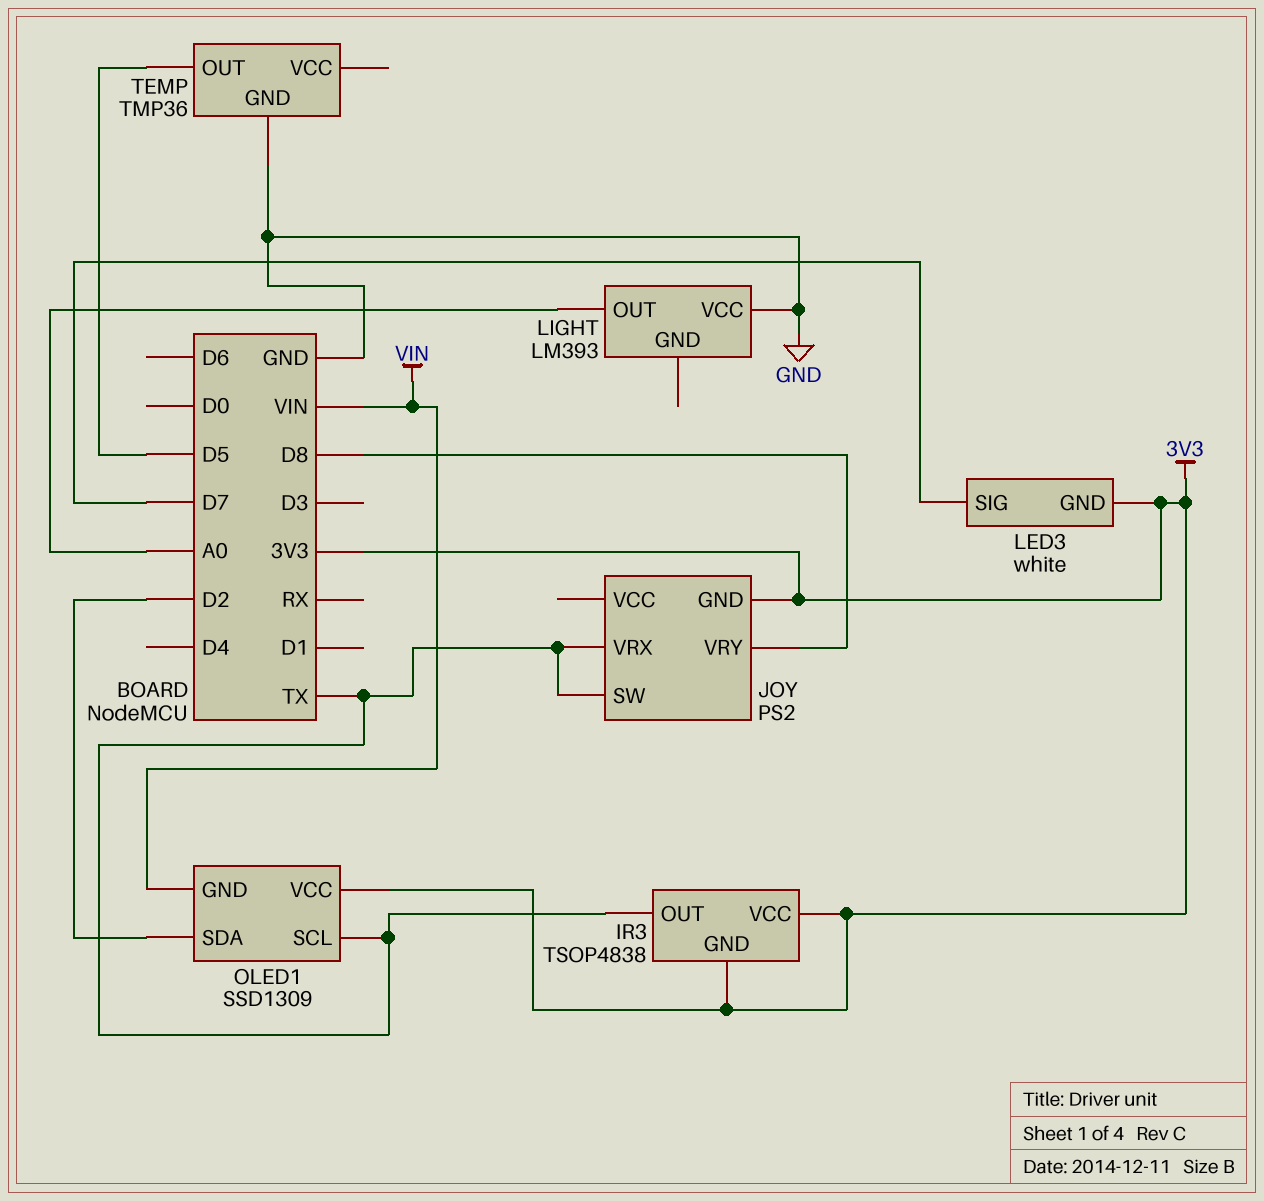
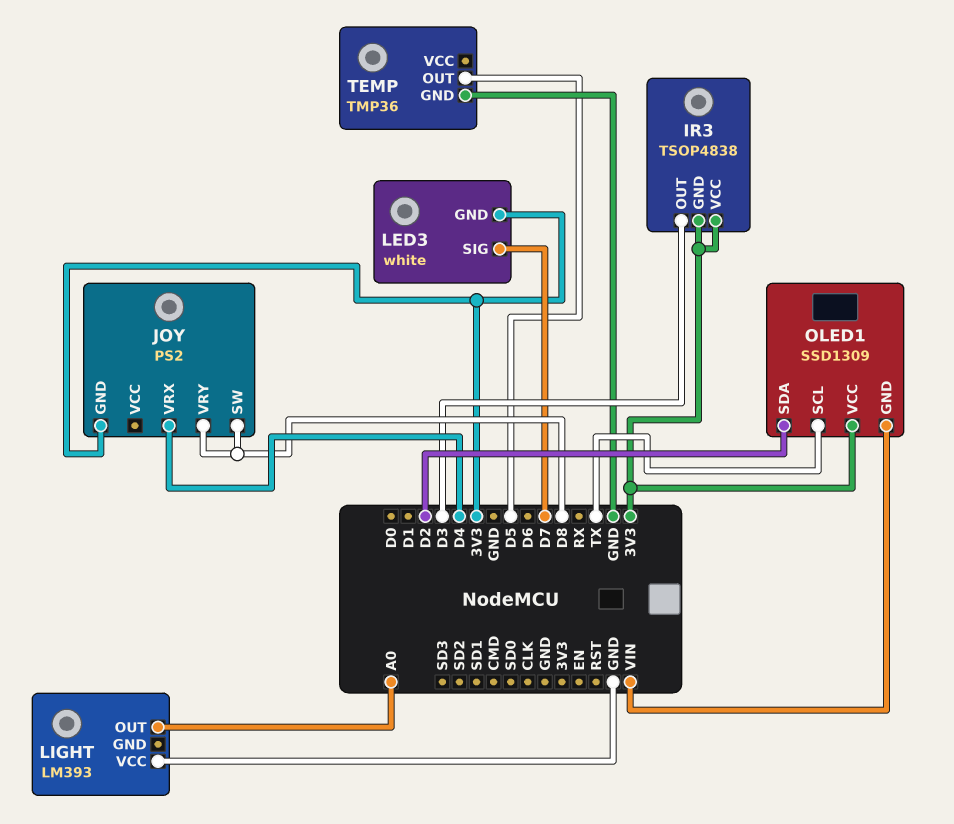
IR3 pin OUT: TX -> D3
JOY pin SW: TX -> D8
JOY pin VRX: TX -> D4

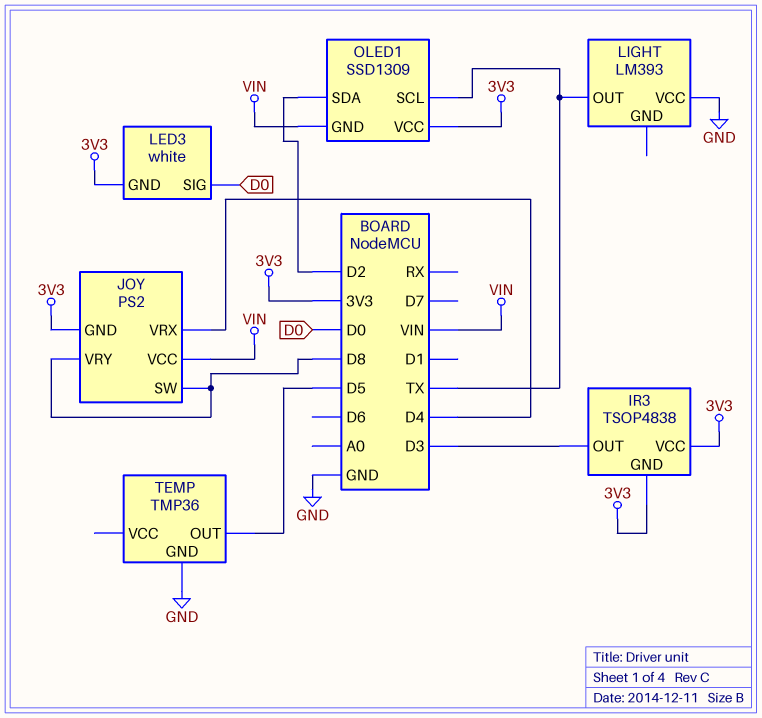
JOY pin VCC: none -> VIN
LED3 pin SIG: D7 -> D0
LIGHT pin OUT: A0 -> TX

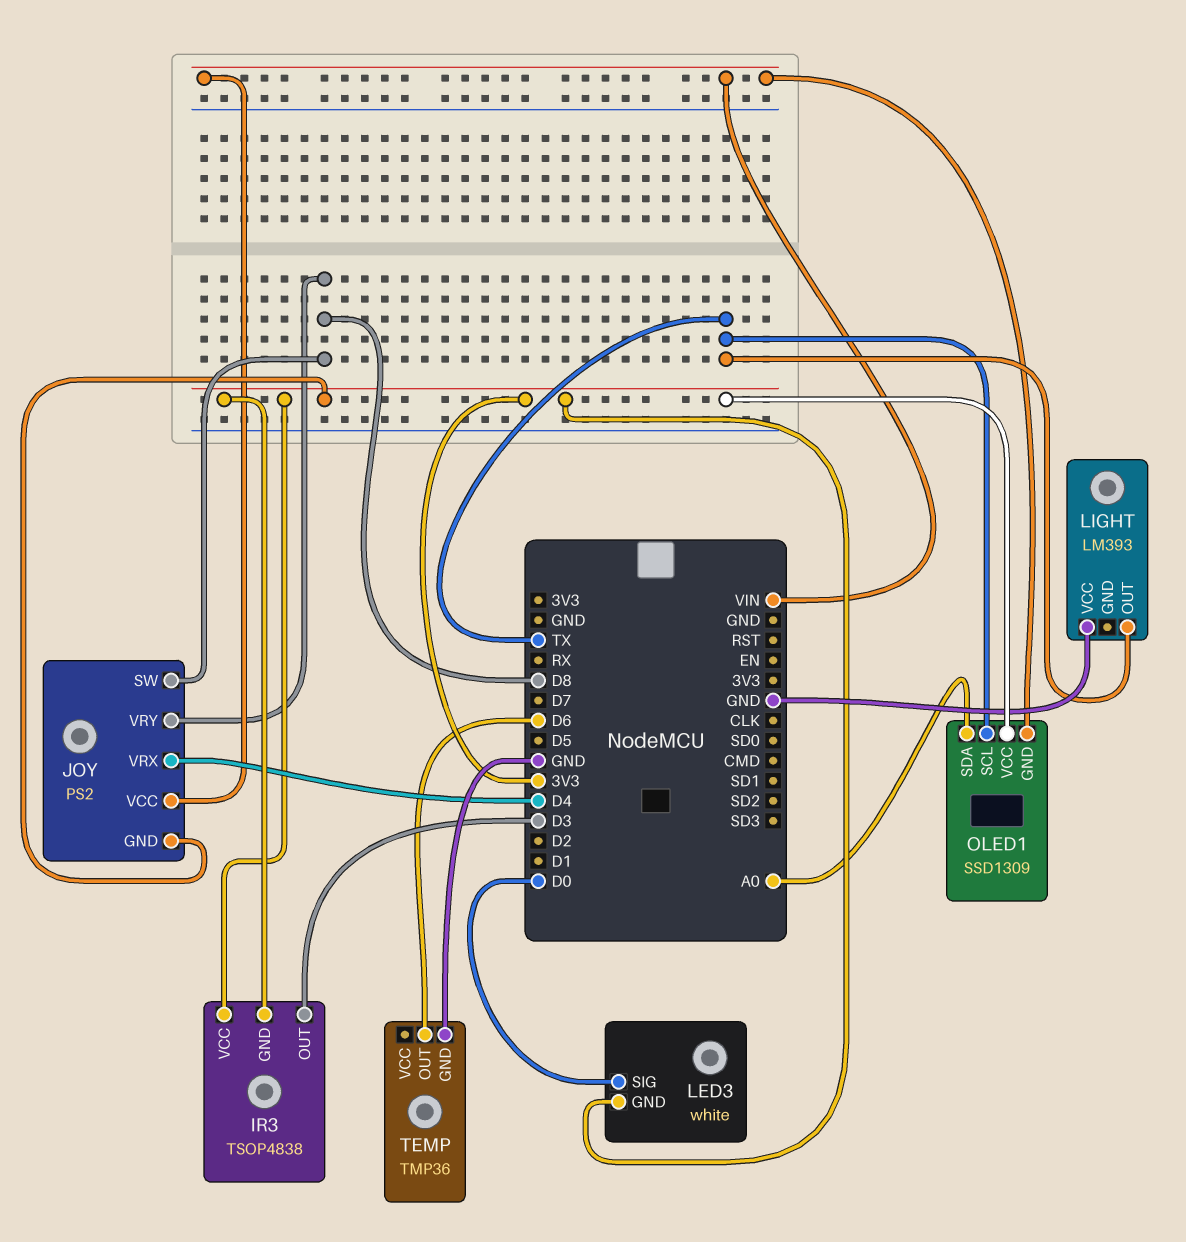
OLED1 pin SDA: D2 -> A0
TEMP pin OUT: D5 -> D6

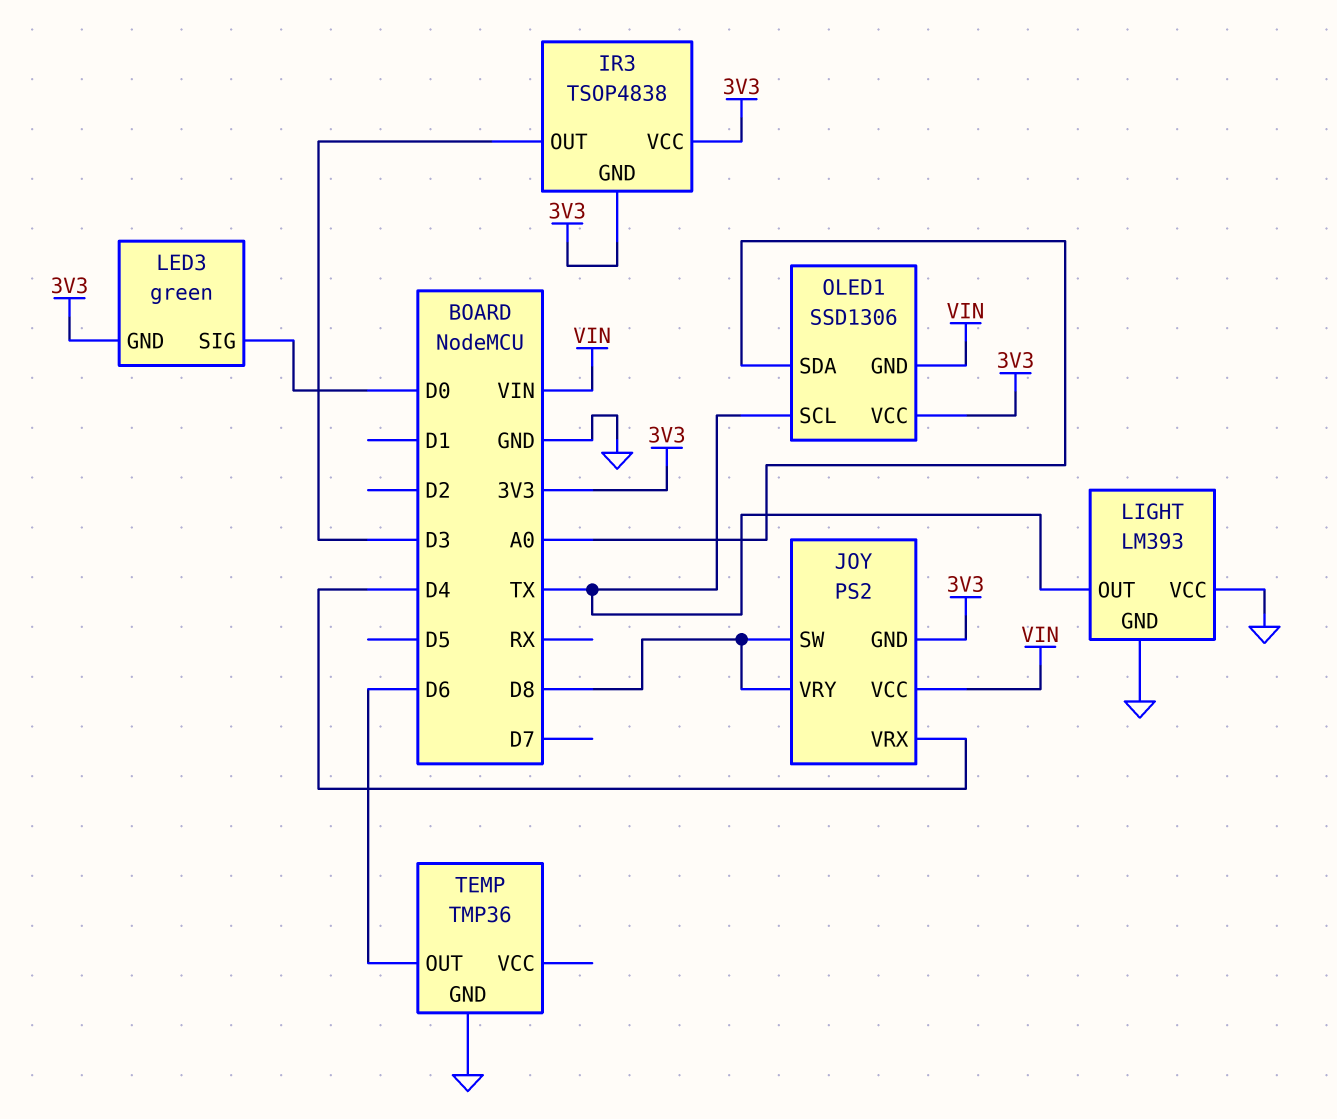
LED3: white -> green
LIGHT pin GND: none -> GND
OLED1: SSD1309 -> SSD1306

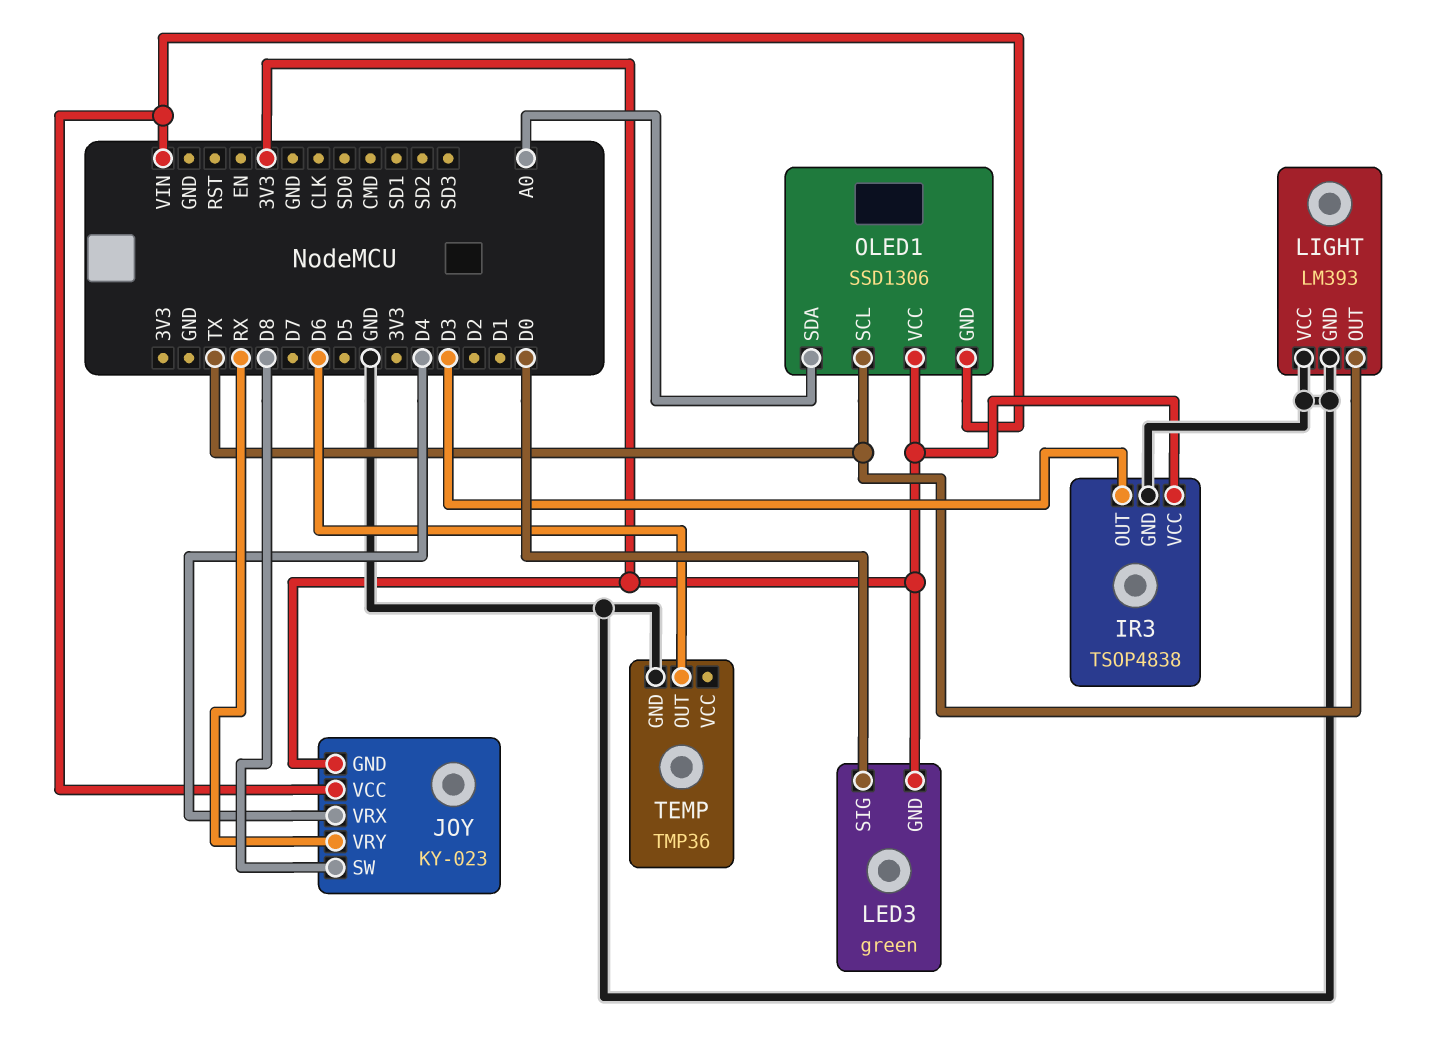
IR3 pin GND: 3V3 -> GND
JOY: PS2 -> KY-023
JOY pin VRY: D8 -> RX

